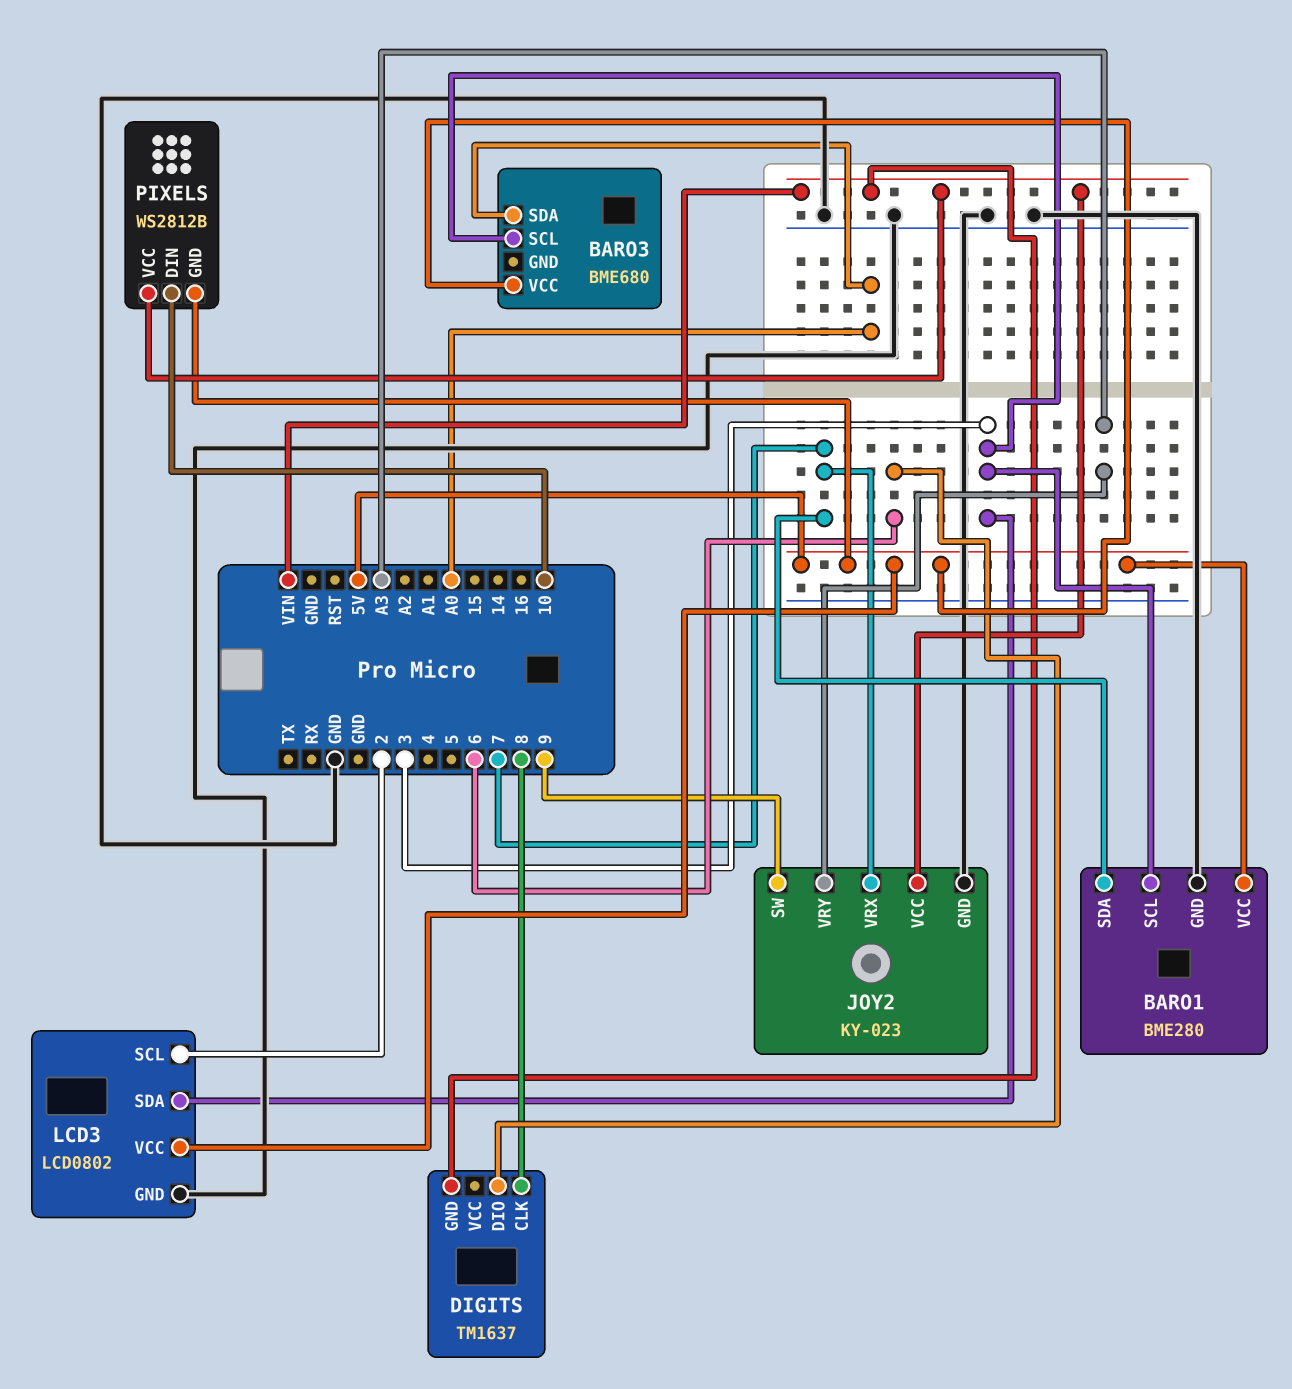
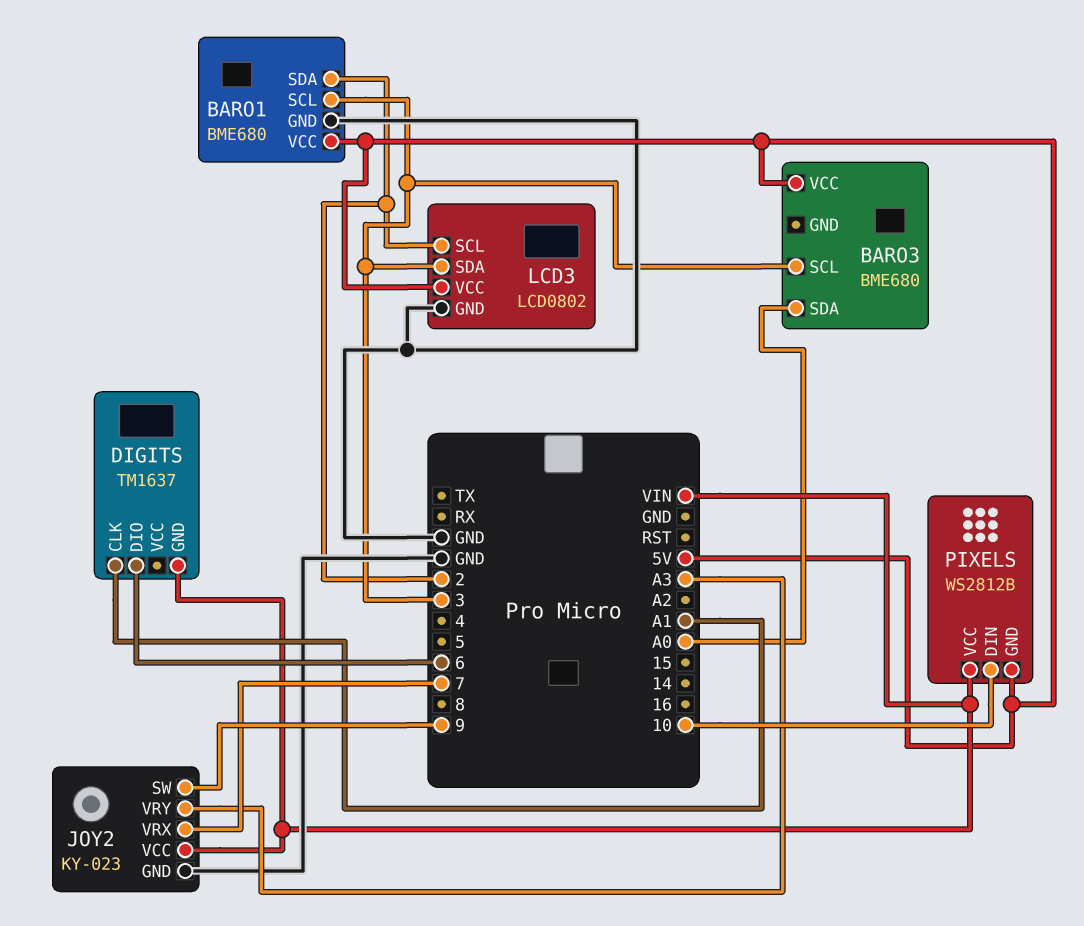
BARO1: BME280 -> BME680
BARO1 pin SDA: 7 -> 2
DIGITS pin CLK: 8 -> A1

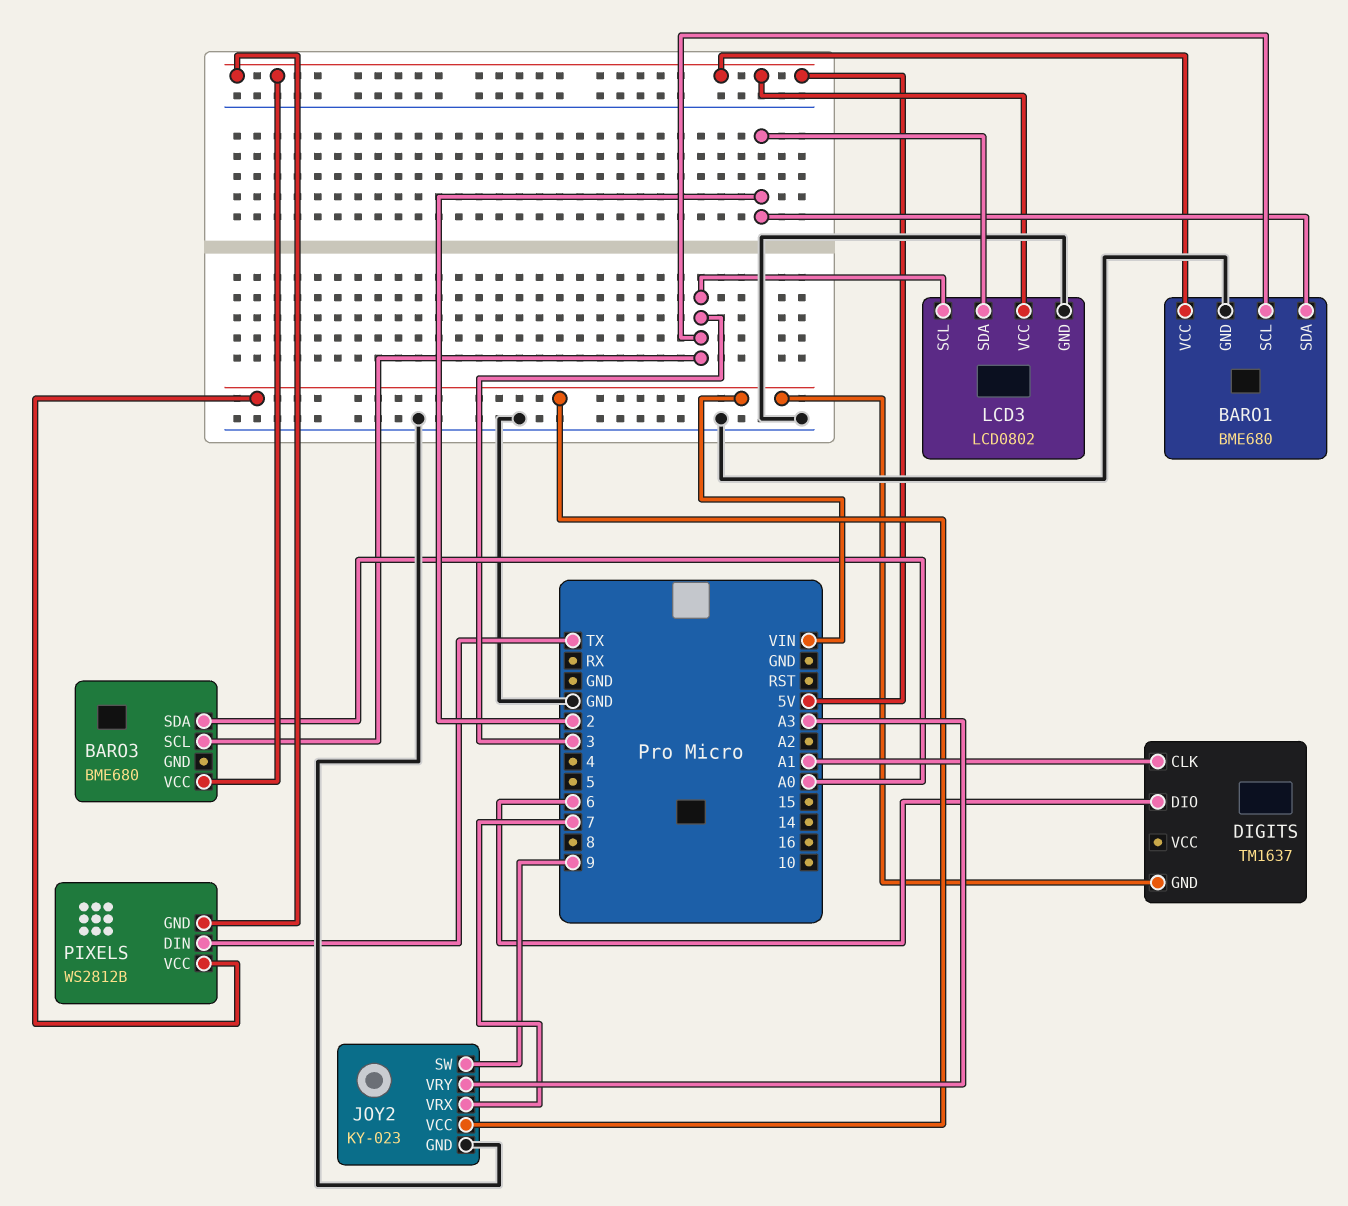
LCD3 pin SCL: 2 -> 3
LCD3 pin SDA: 3 -> 2
PIXELS pin DIN: 10 -> TX

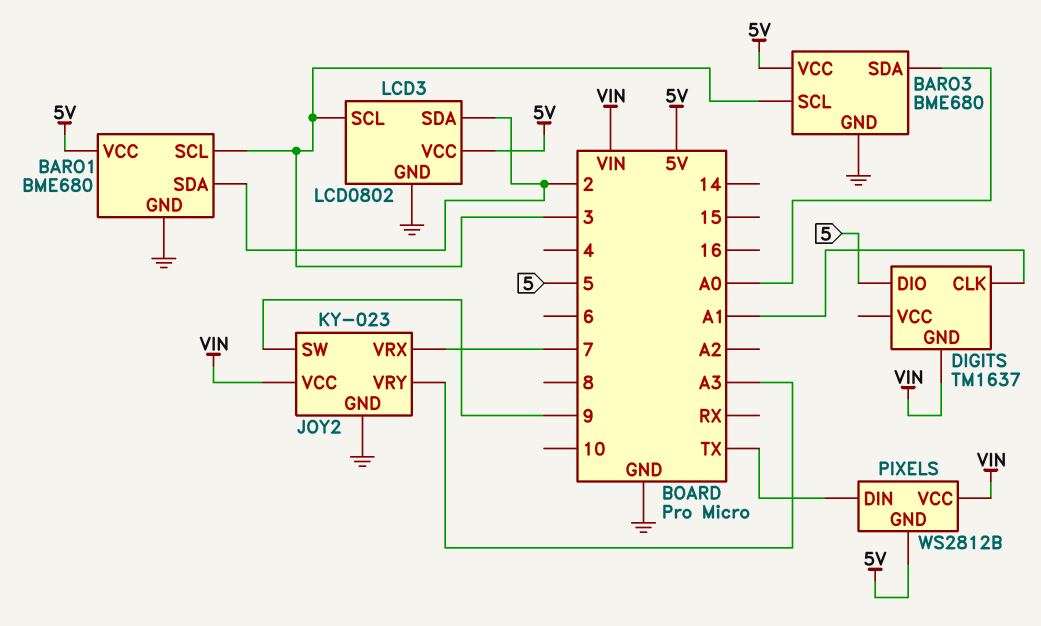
BARO3 pin GND: none -> GND
DIGITS pin DIO: 6 -> 5

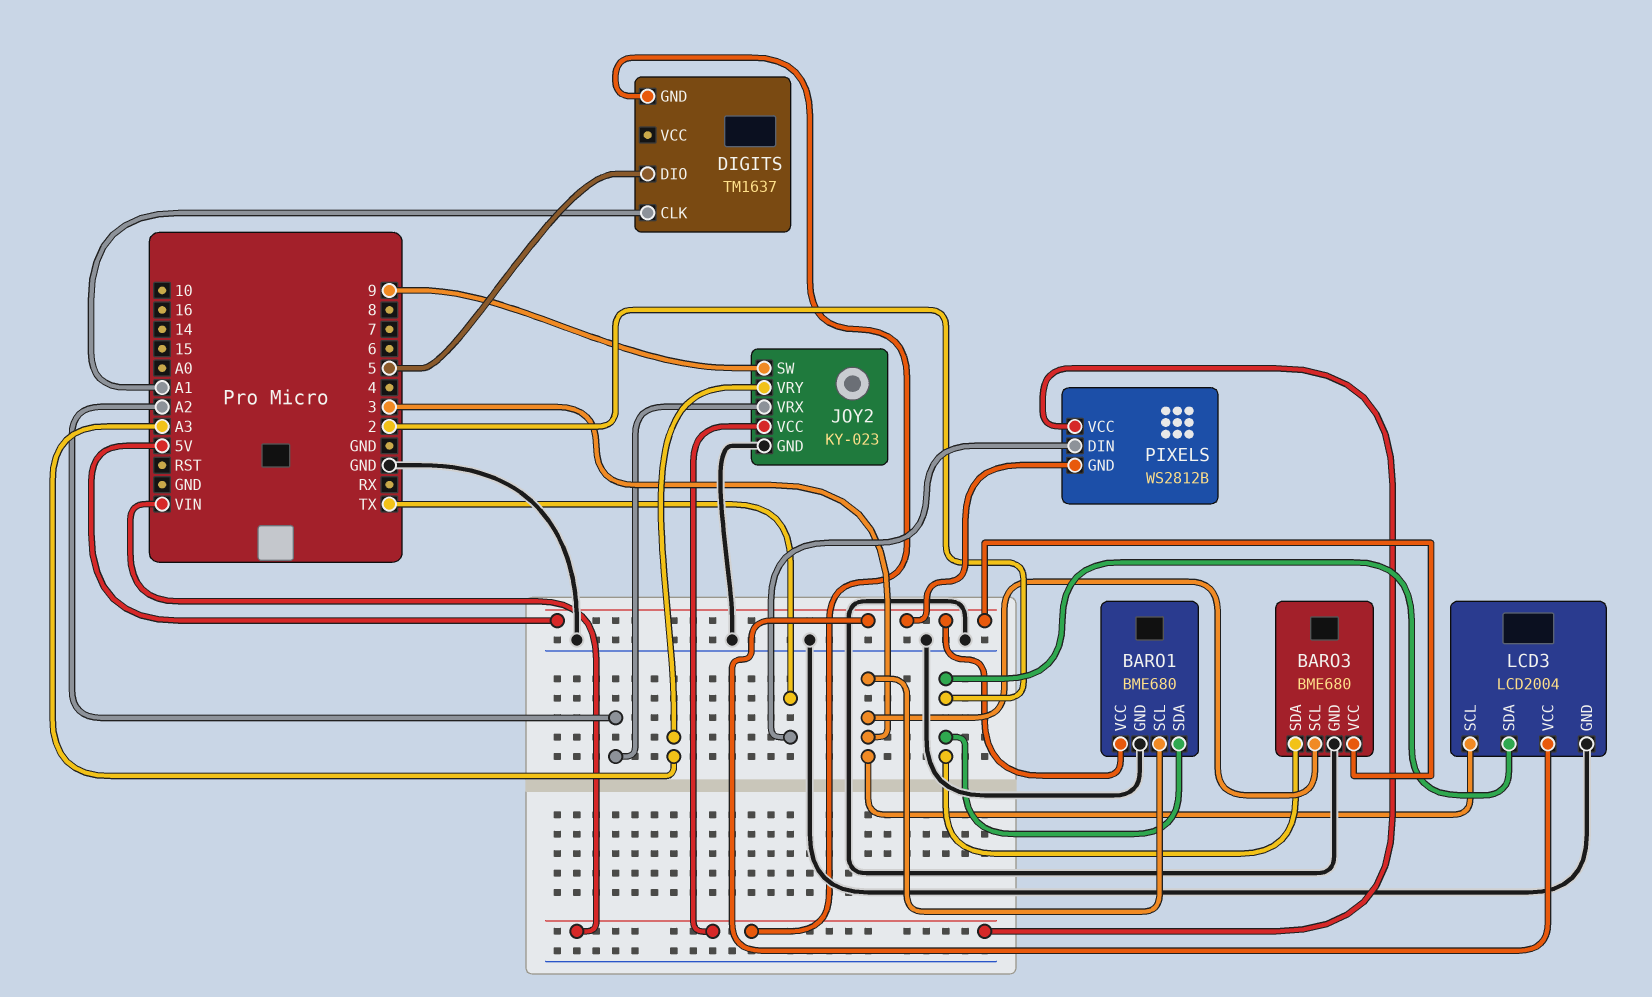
BARO3 pin SDA: A0 -> 2
JOY2 pin VRX: 7 -> A2
LCD3: LCD0802 -> LCD2004

